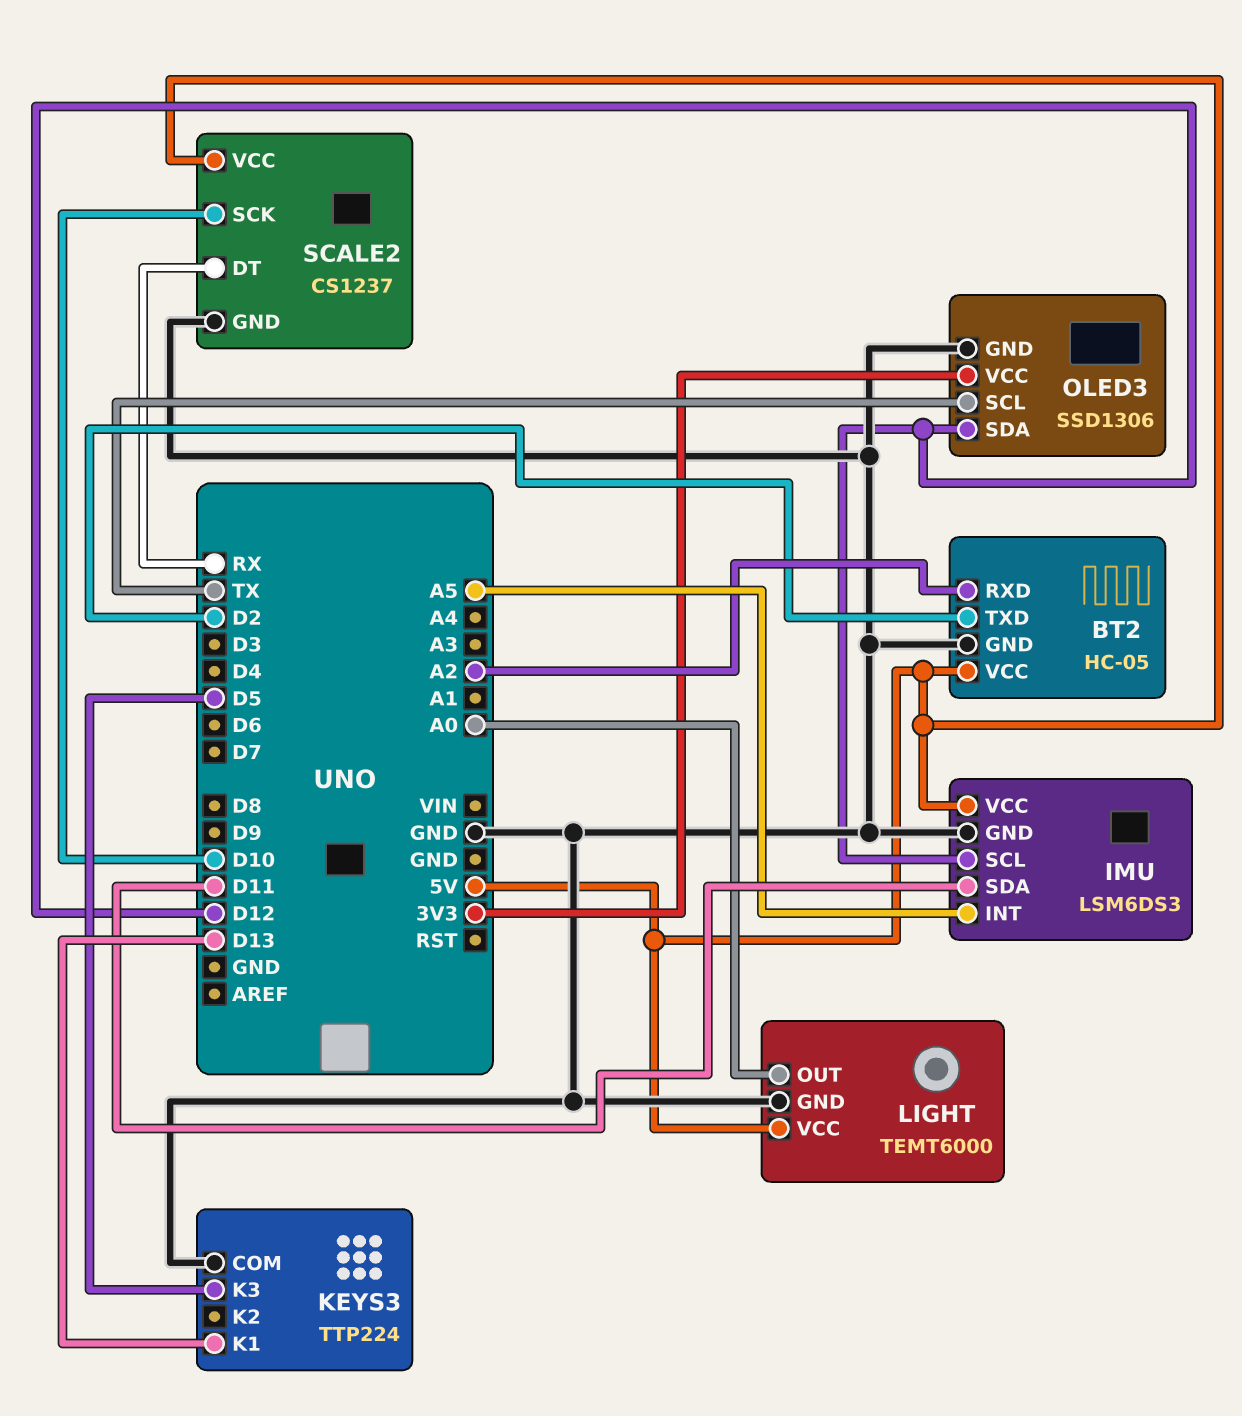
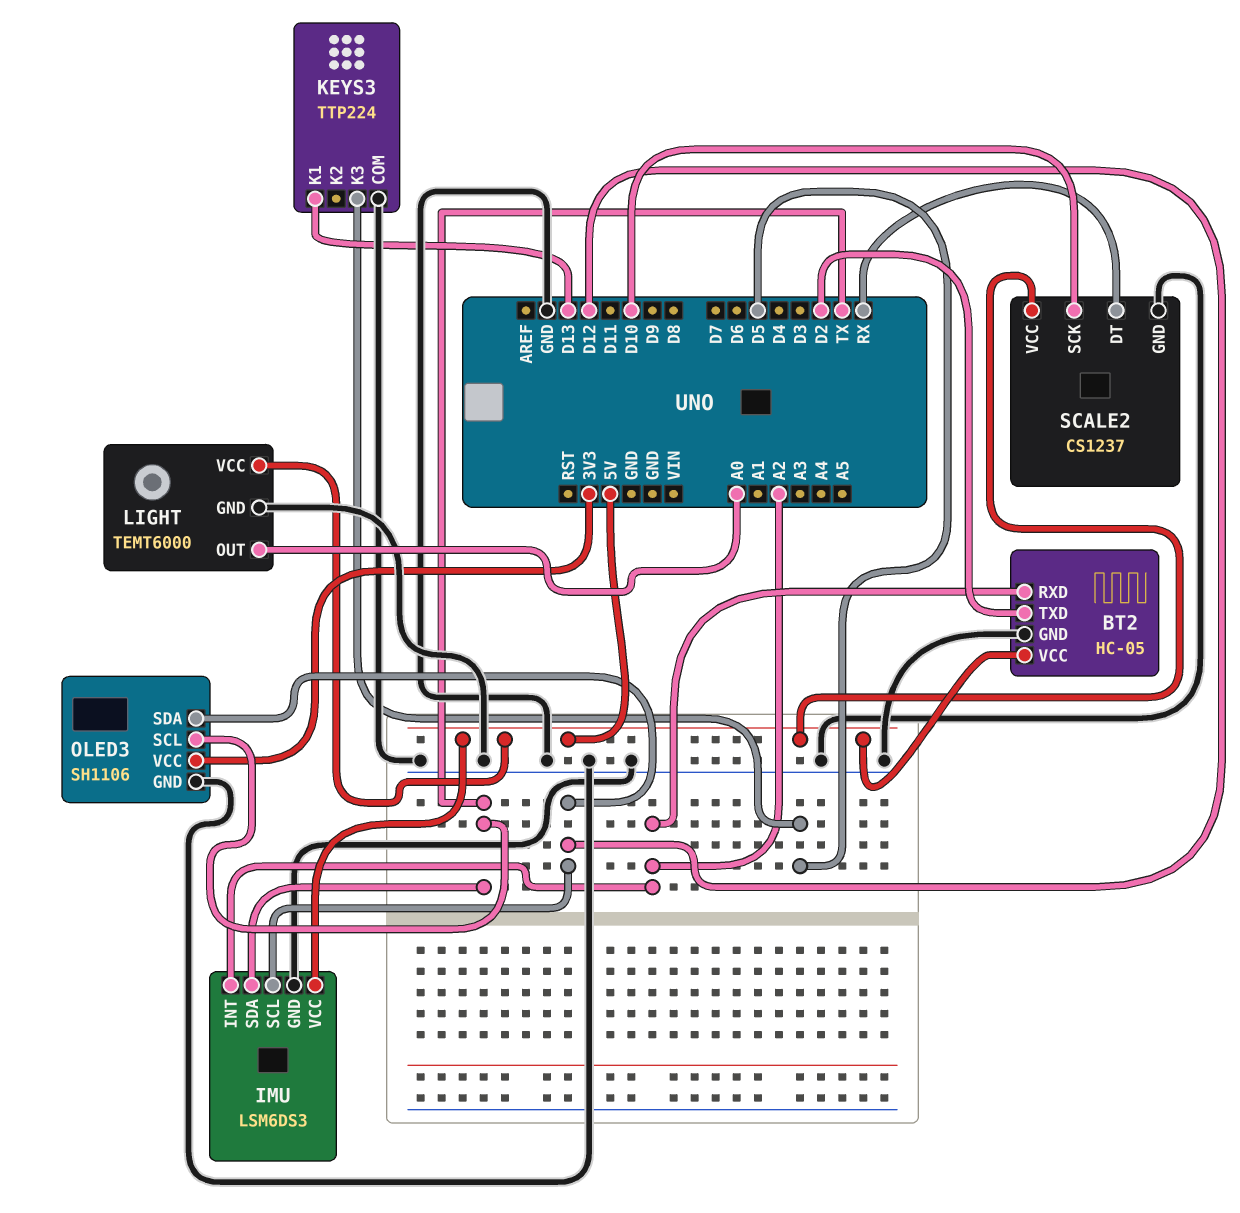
IMU pin INT: A5 -> A2
IMU pin SDA: D11 -> TX
OLED3: SSD1306 -> SH1106

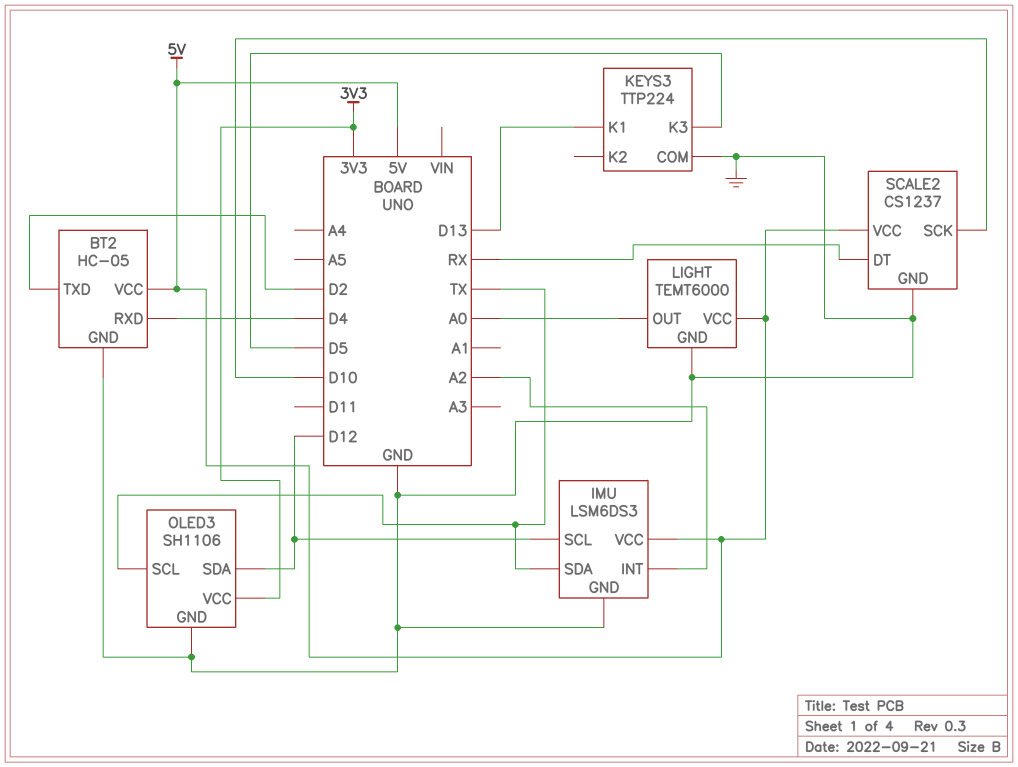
BT2 pin RXD: A2 -> D4

